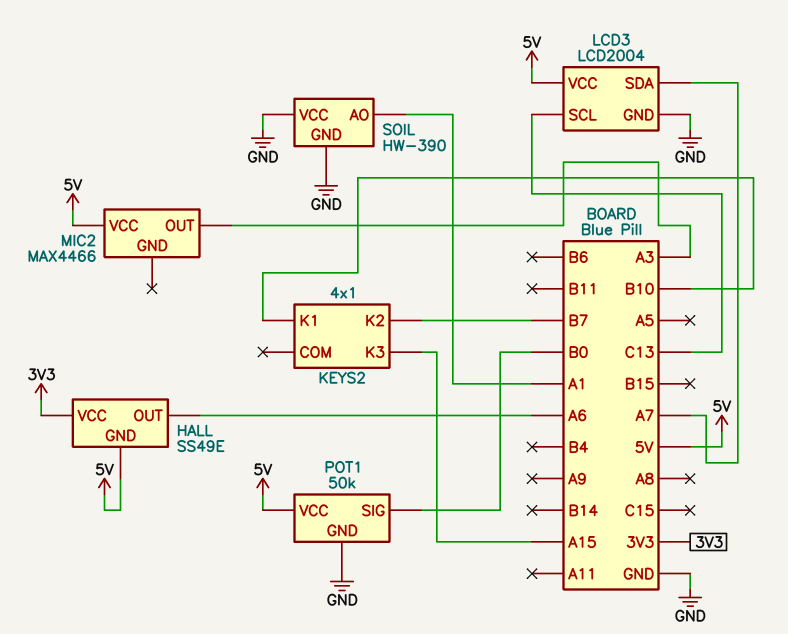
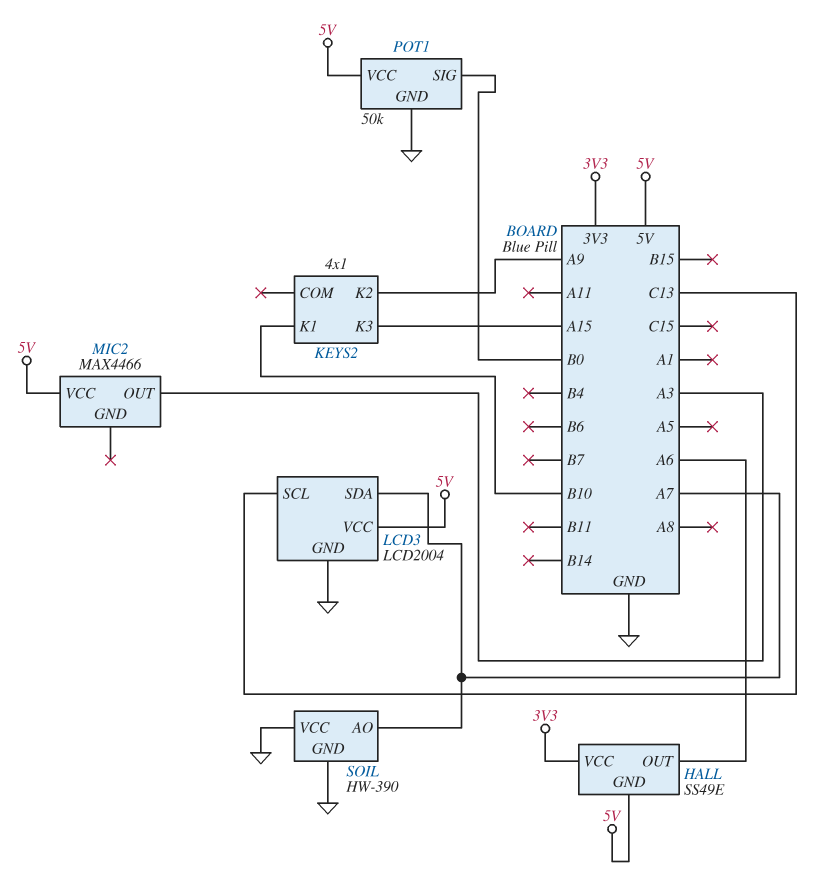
KEYS2 pin K2: B7 -> A9
SOIL pin AO: A1 -> A7

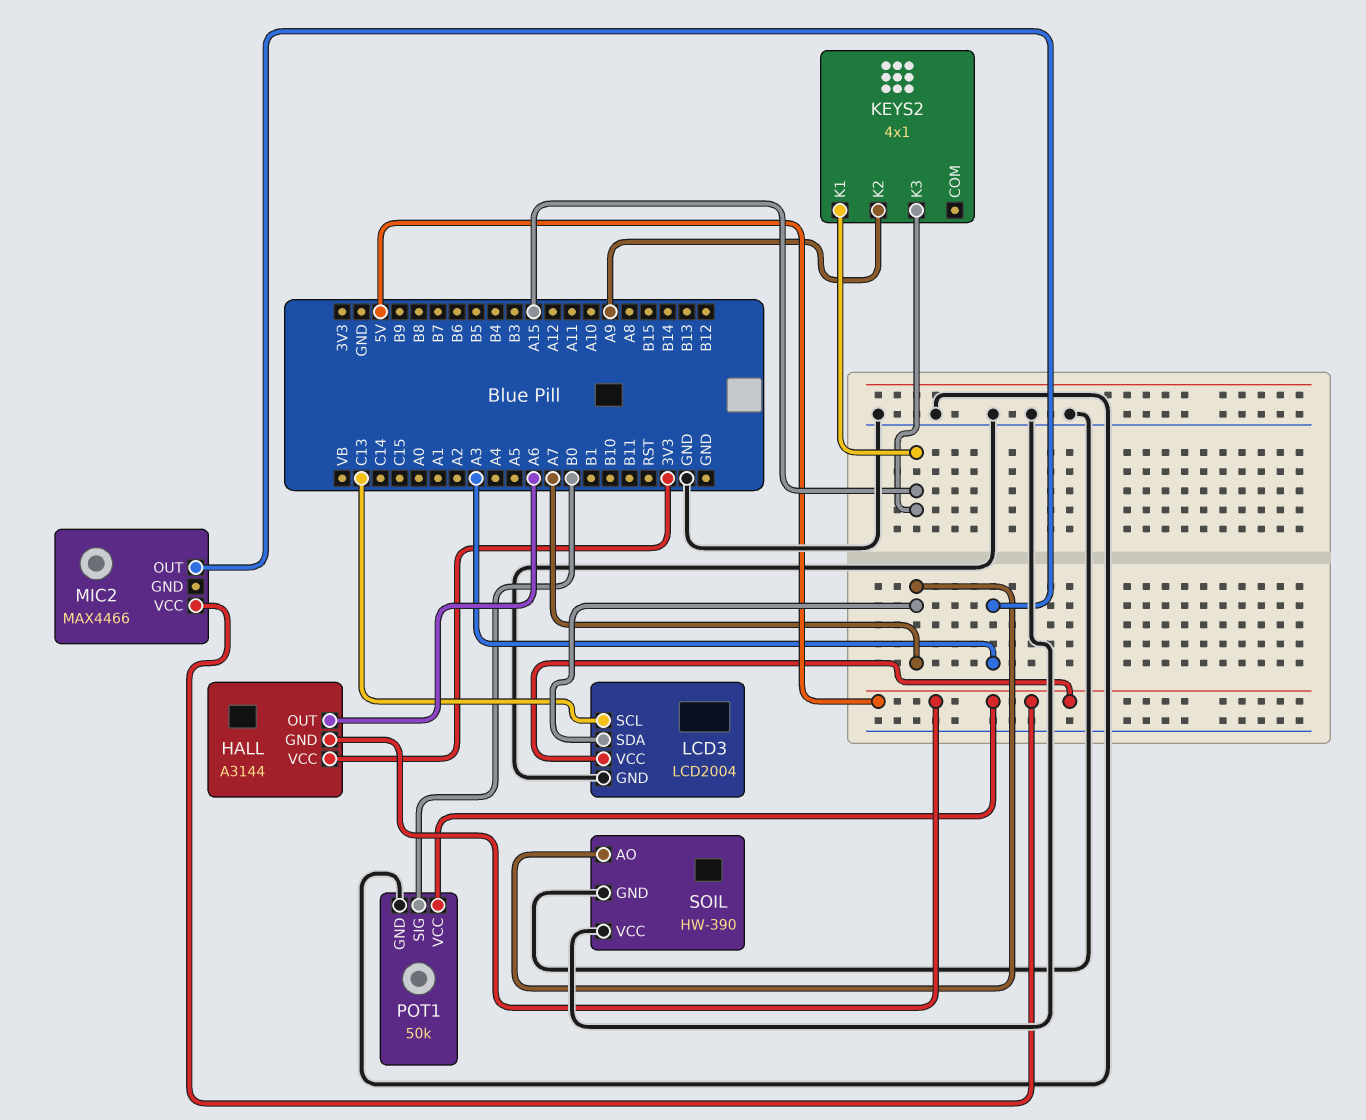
HALL: SS49E -> A3144
KEYS2 pin K1: B10 -> A15

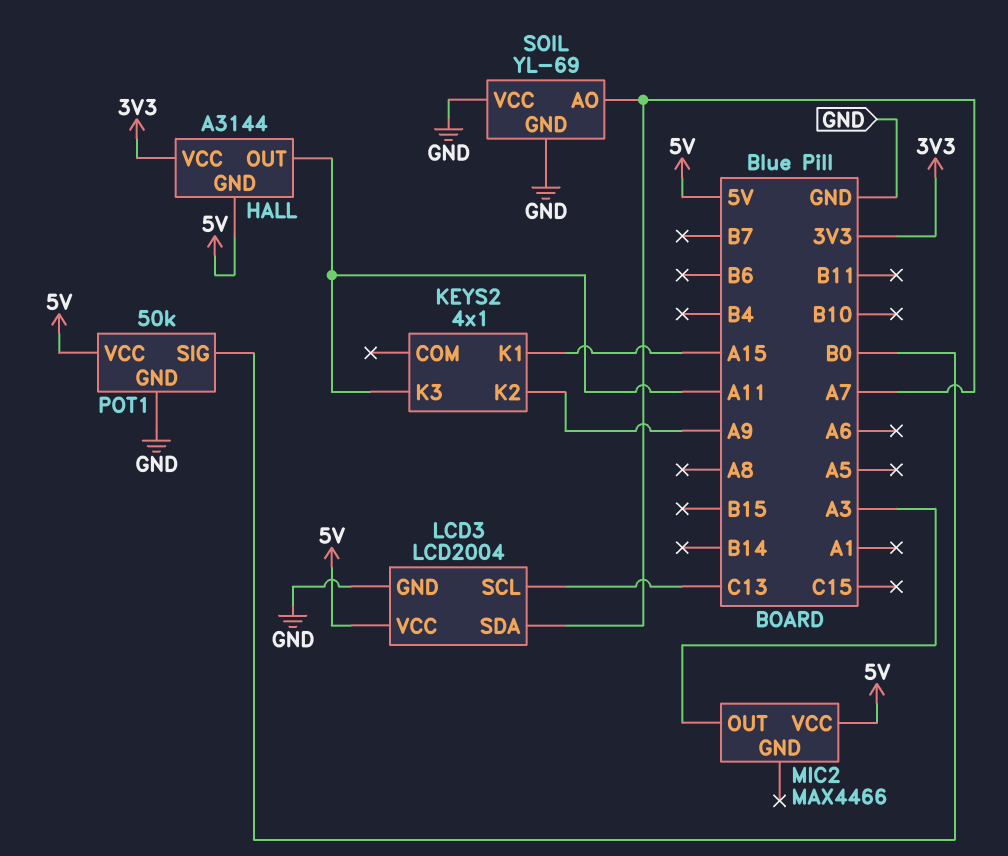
HALL pin OUT: A6 -> A11
KEYS2 pin K3: A15 -> A11
SOIL: HW-390 -> YL-69

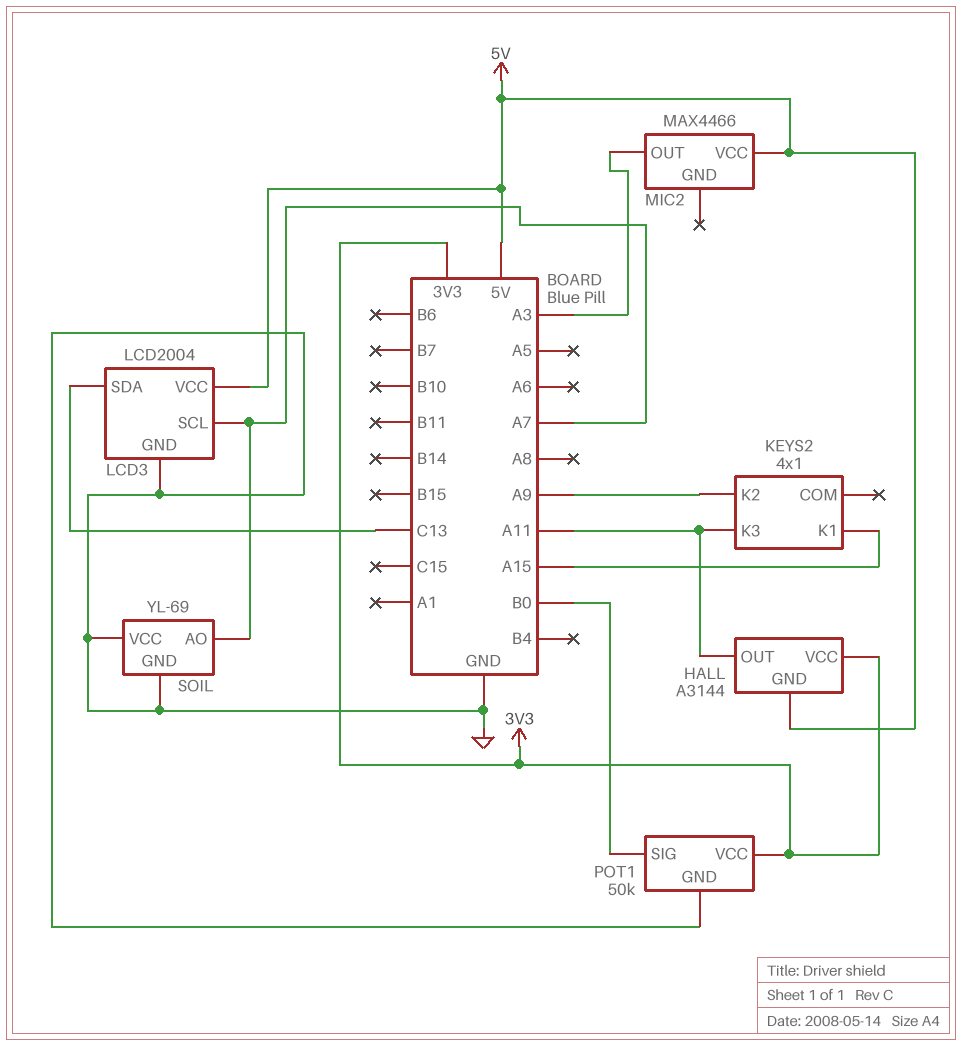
LCD3 pin SCL: C13 -> A7
LCD3 pin SDA: A7 -> C13
POT1 pin VCC: 5V -> 3V3

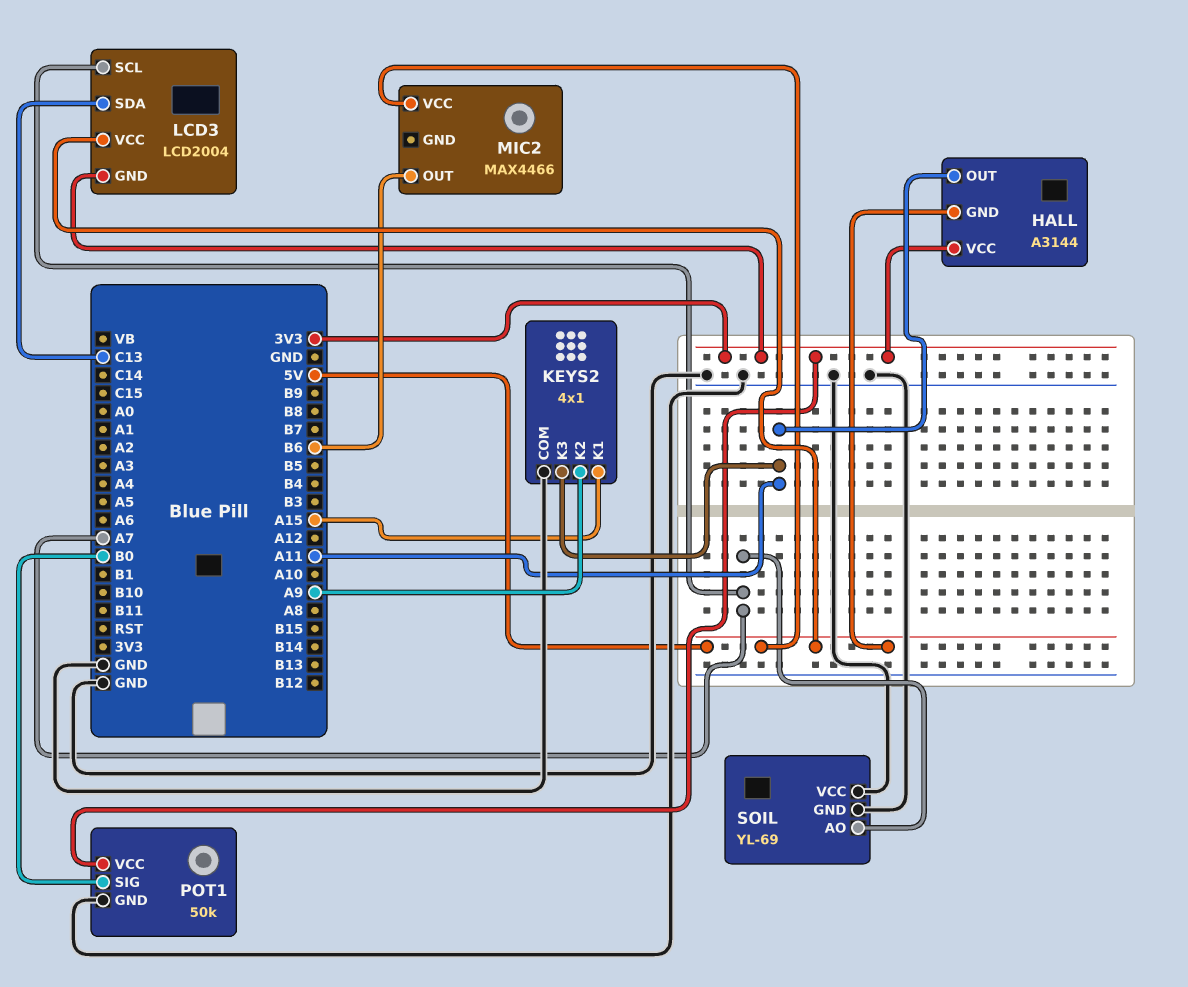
KEYS2 pin COM: none -> GND
LCD3 pin GND: GND -> 3V3
MIC2 pin OUT: A3 -> B6

